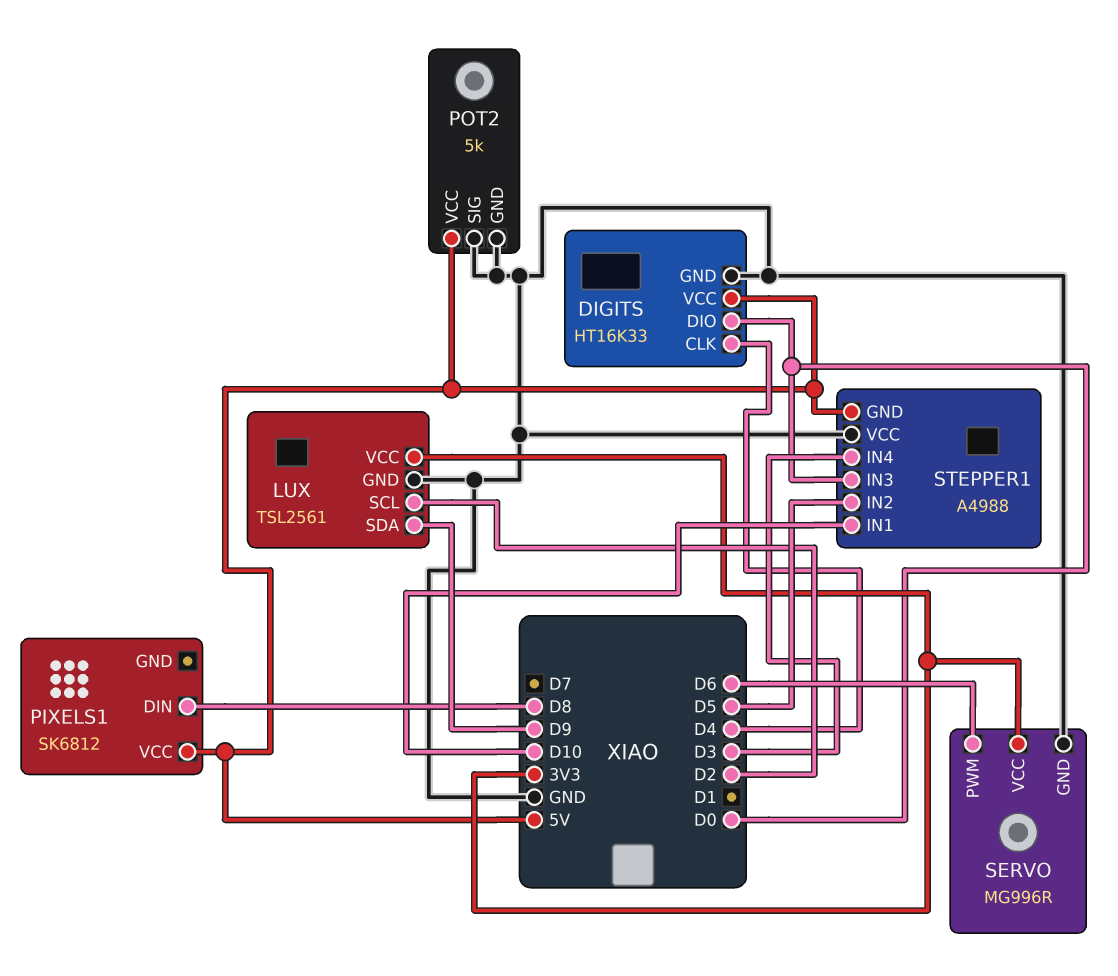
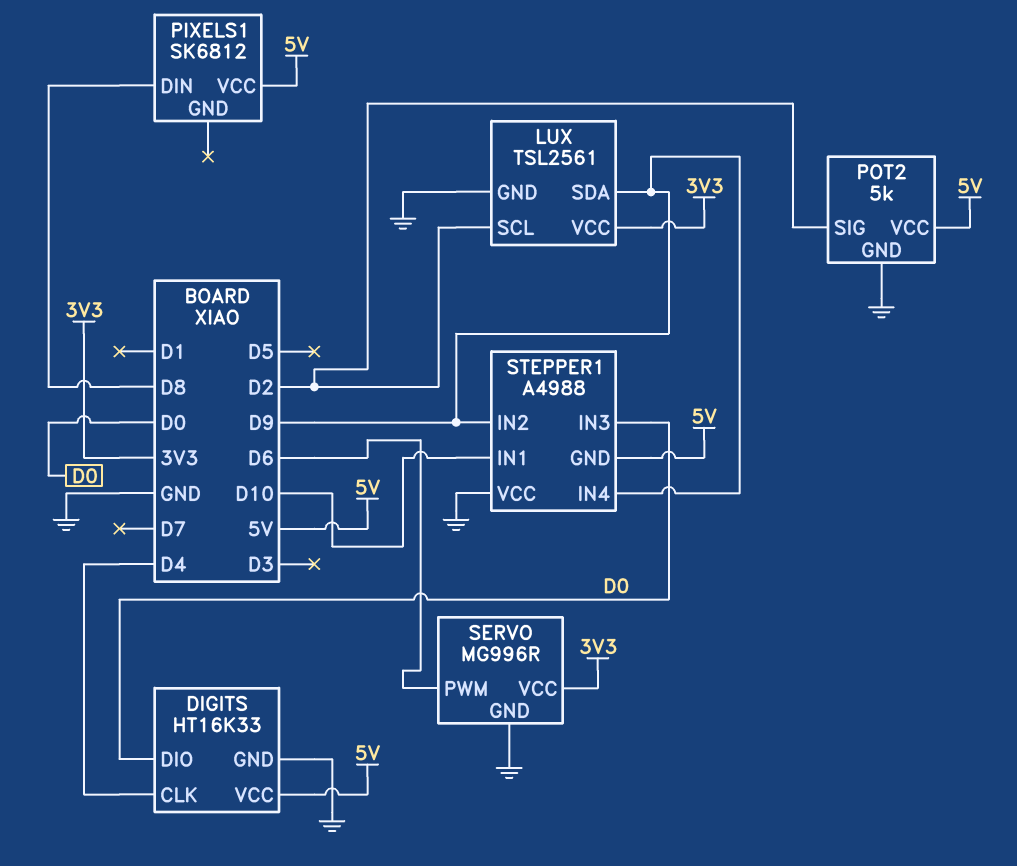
POT2 pin SIG: GND -> D2
STEPPER1 pin IN2: D5 -> D9
STEPPER1 pin IN4: D3 -> D9

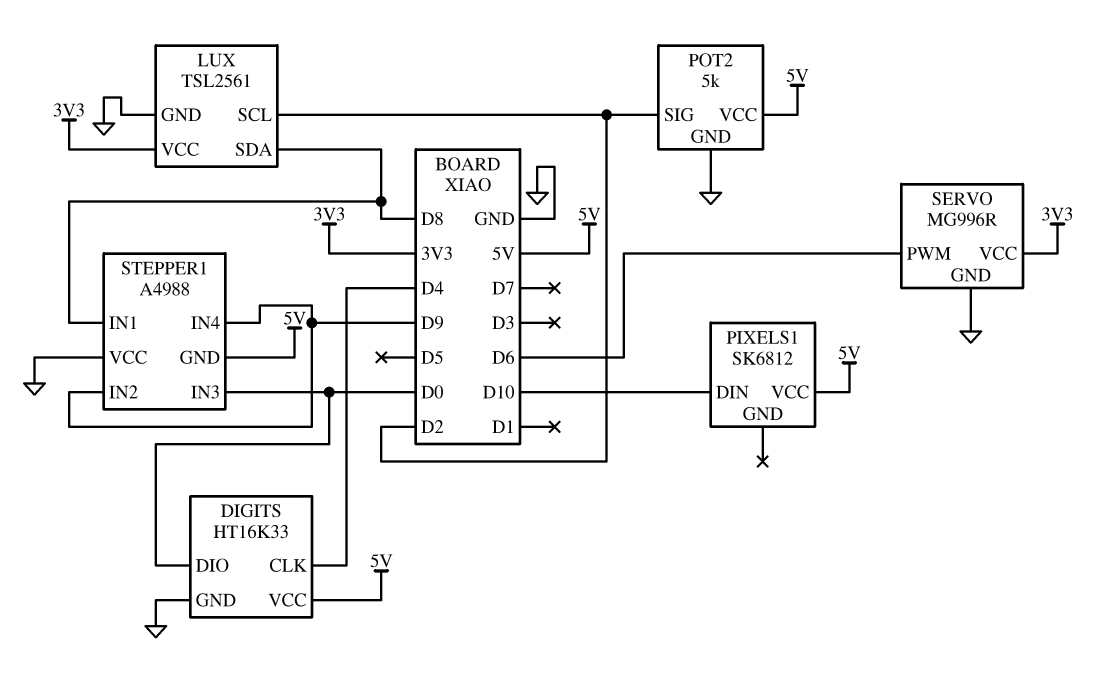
LUX pin SDA: D9 -> D8
PIXELS1 pin DIN: D8 -> D10
STEPPER1 pin IN1: D10 -> D8

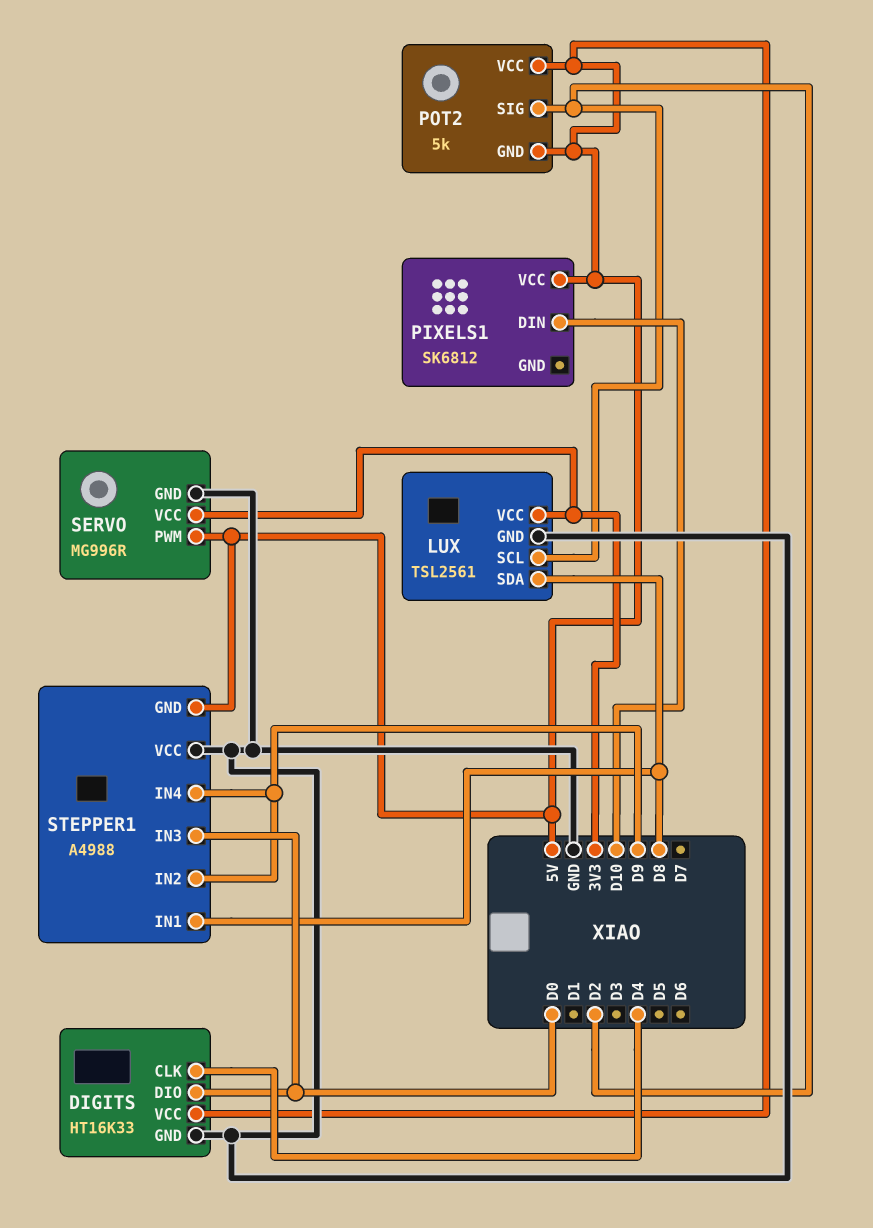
POT2 pin GND: GND -> 5V
SERVO pin PWM: D6 -> 5V

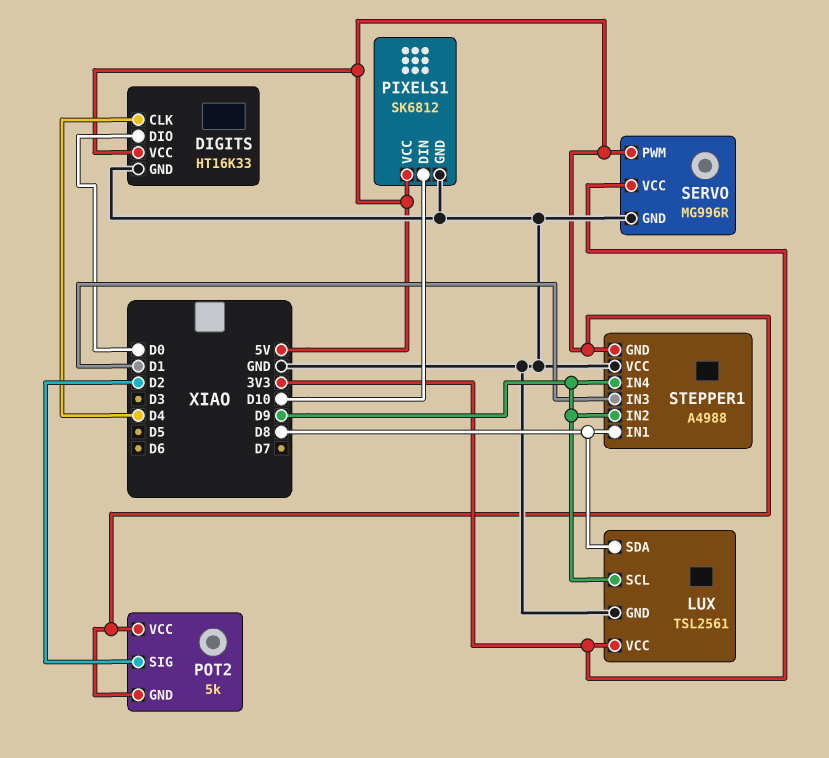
LUX pin SCL: D2 -> D9
PIXELS1 pin GND: none -> GND
STEPPER1 pin IN3: D0 -> D1

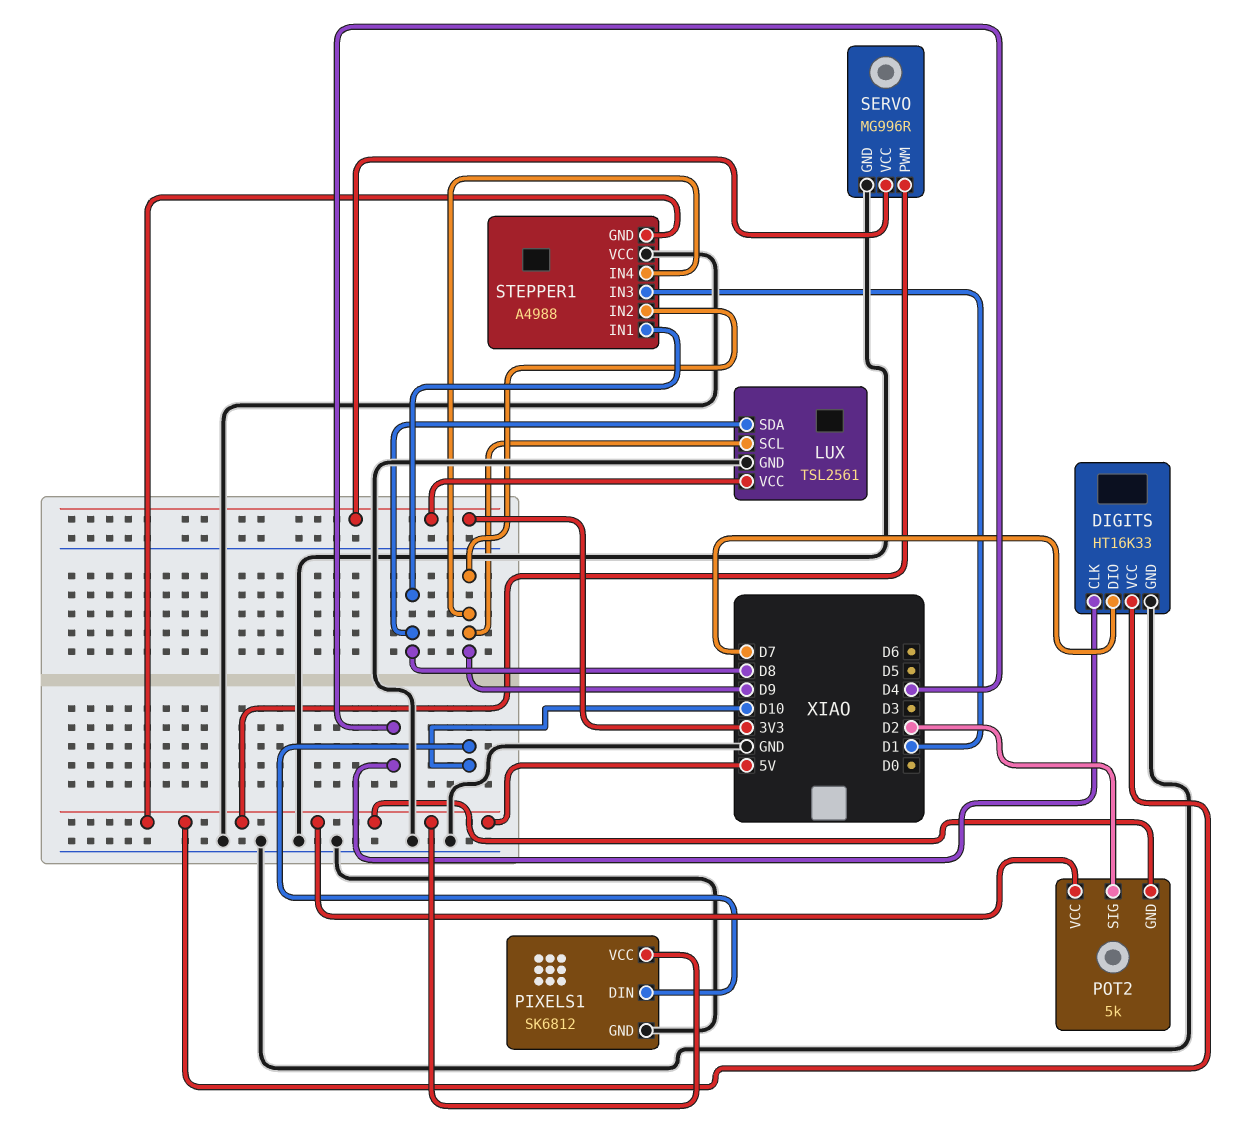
DIGITS pin DIO: D0 -> D7

